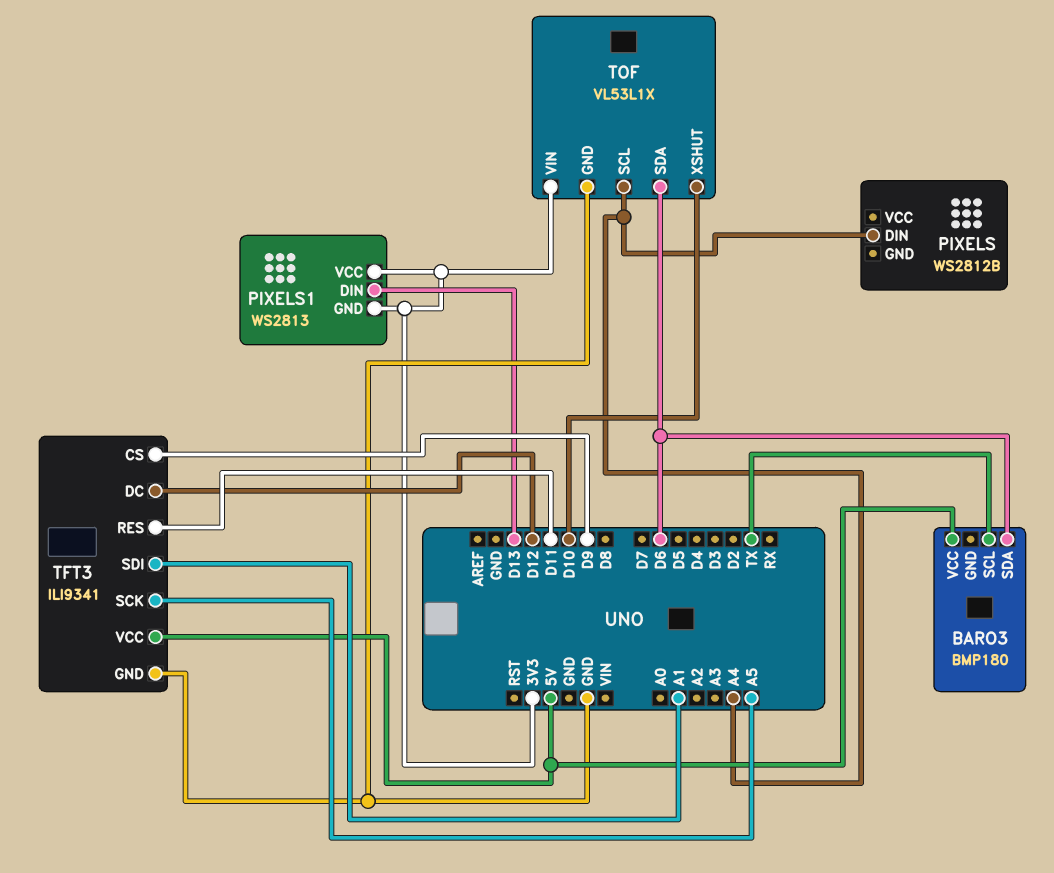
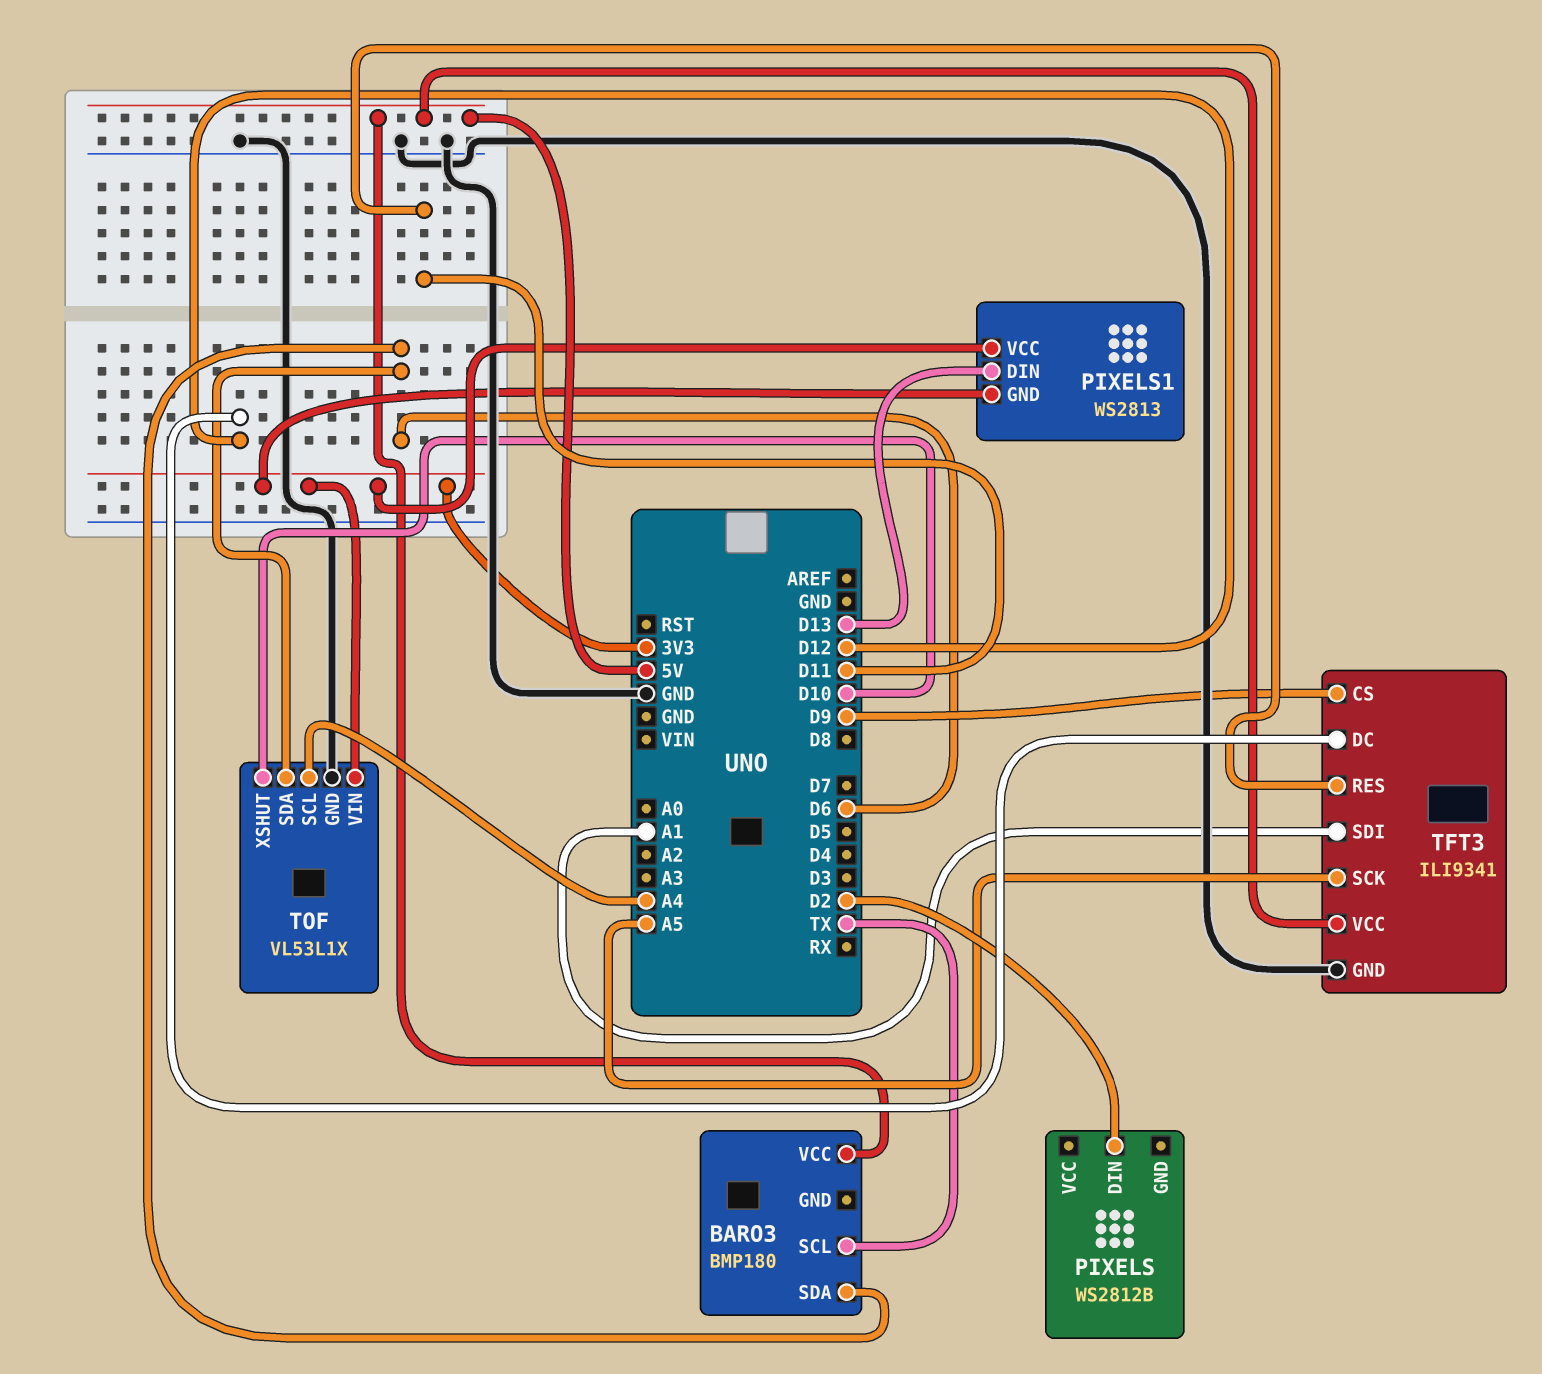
PIXELS pin DIN: A4 -> D2

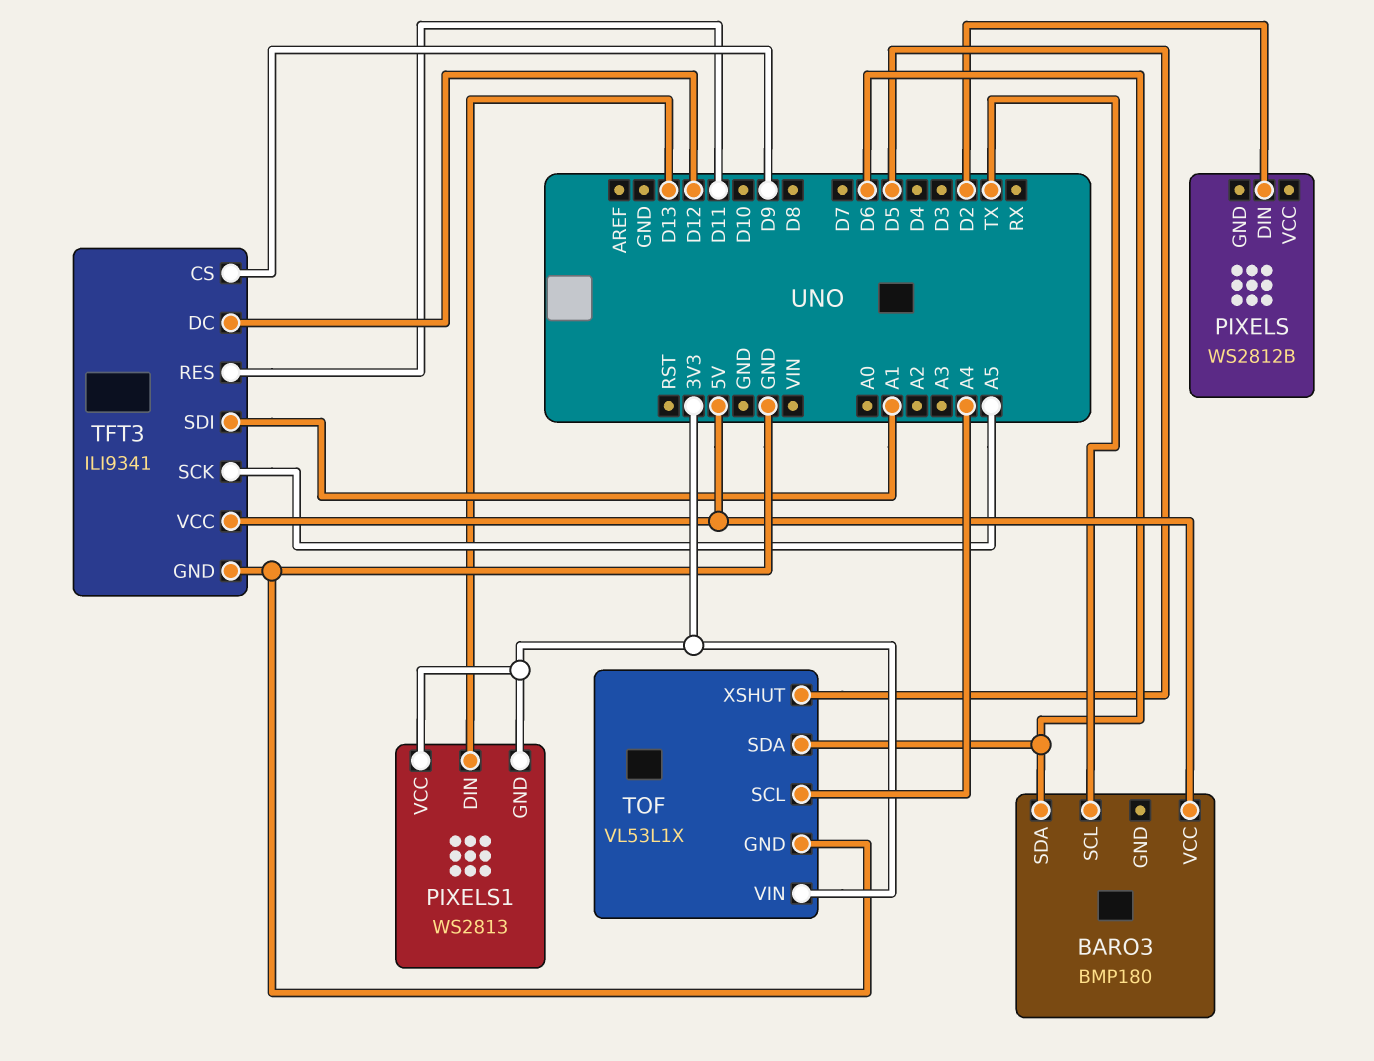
TOF pin XSHUT: D10 -> D5

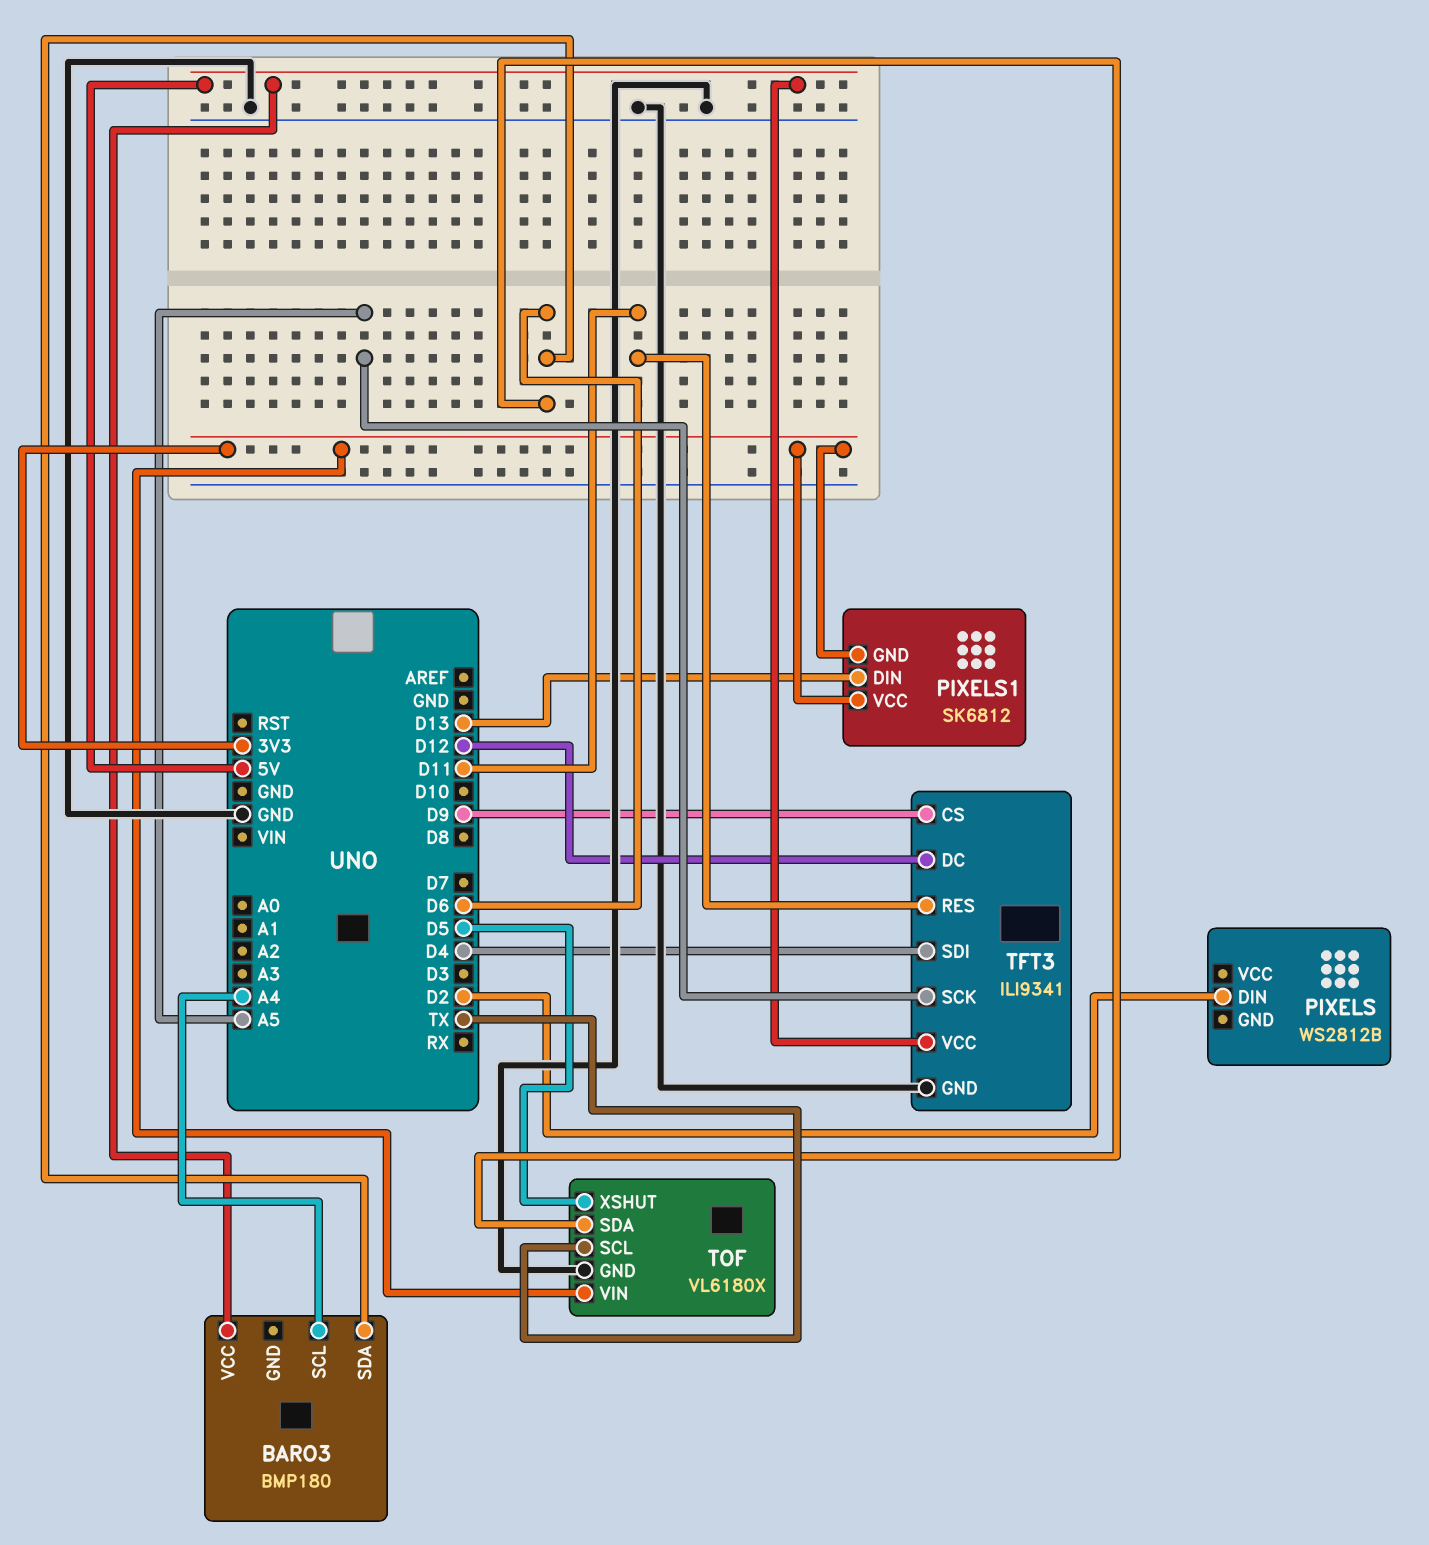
BARO3 pin SCL: TX -> A4
PIXELS1: WS2813 -> SK6812
TFT3 pin SDI: A1 -> D4
TOF: VL53L1X -> VL6180X
TOF pin SCL: A4 -> TX

